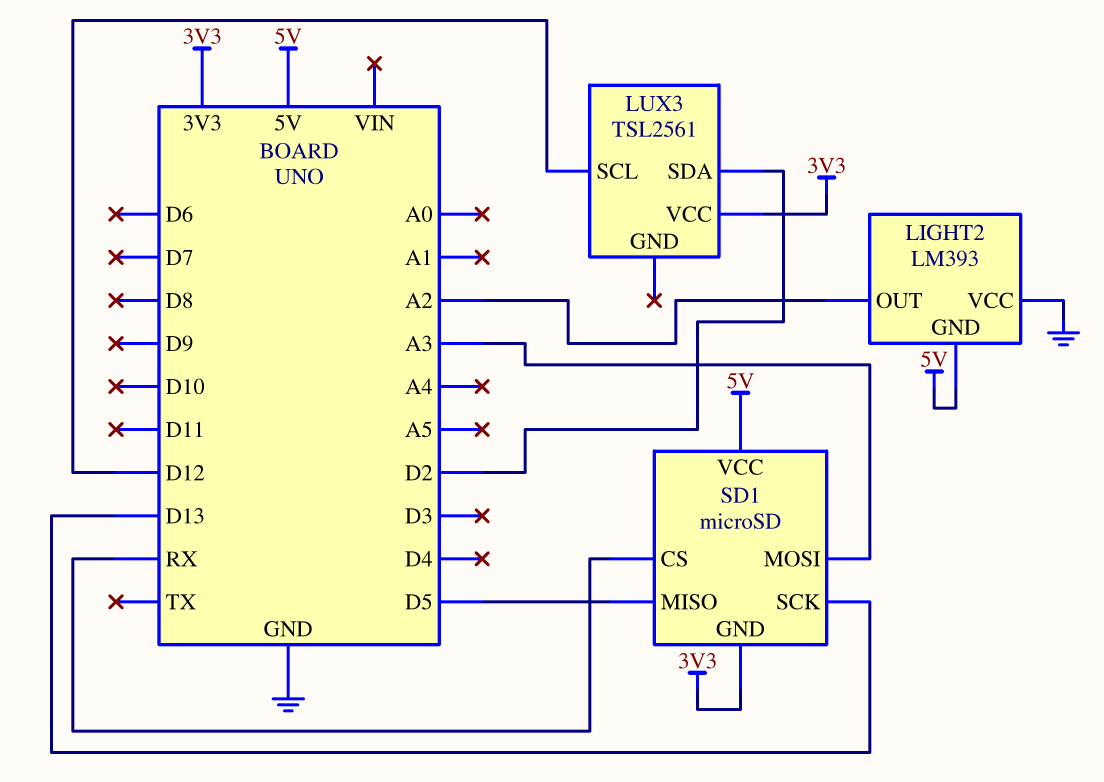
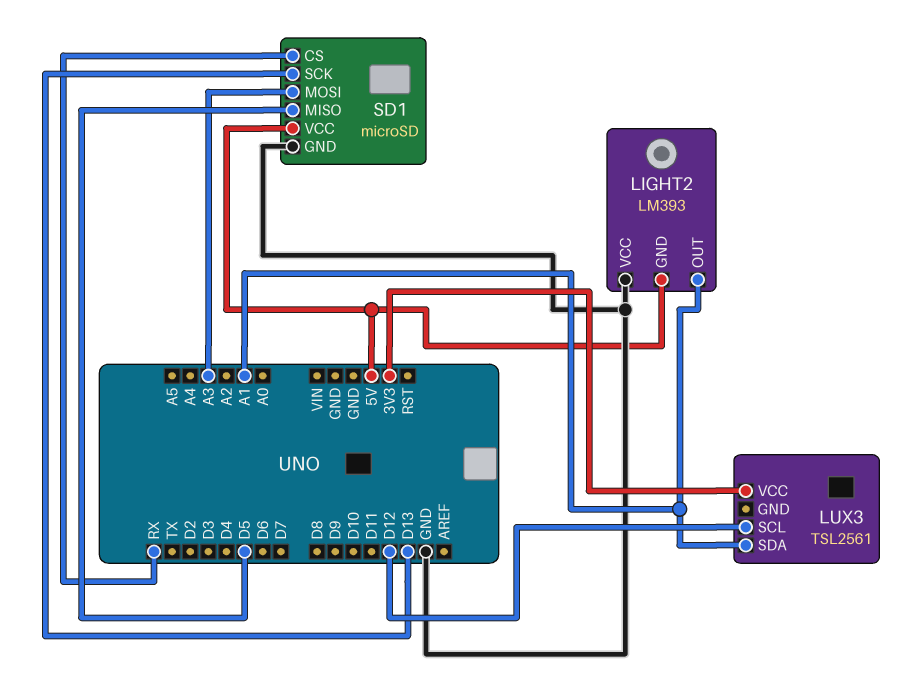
LIGHT2 pin OUT: A2 -> A1
LUX3 pin SDA: D2 -> A1
SD1 pin GND: 3V3 -> GND

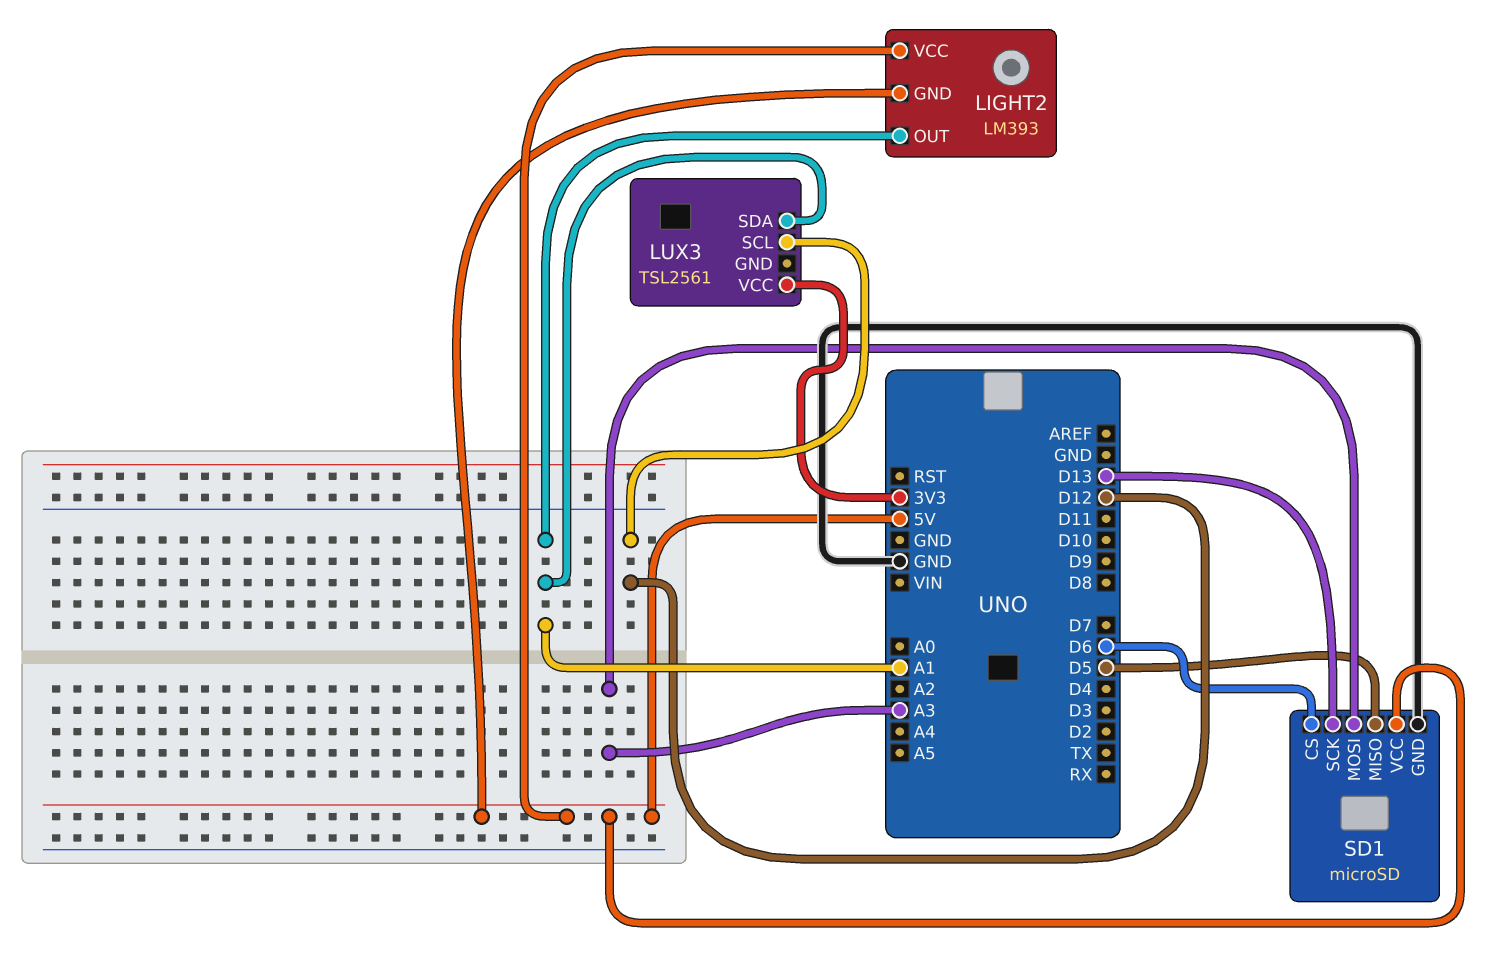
LIGHT2 pin VCC: GND -> 5V
SD1 pin CS: RX -> D6

